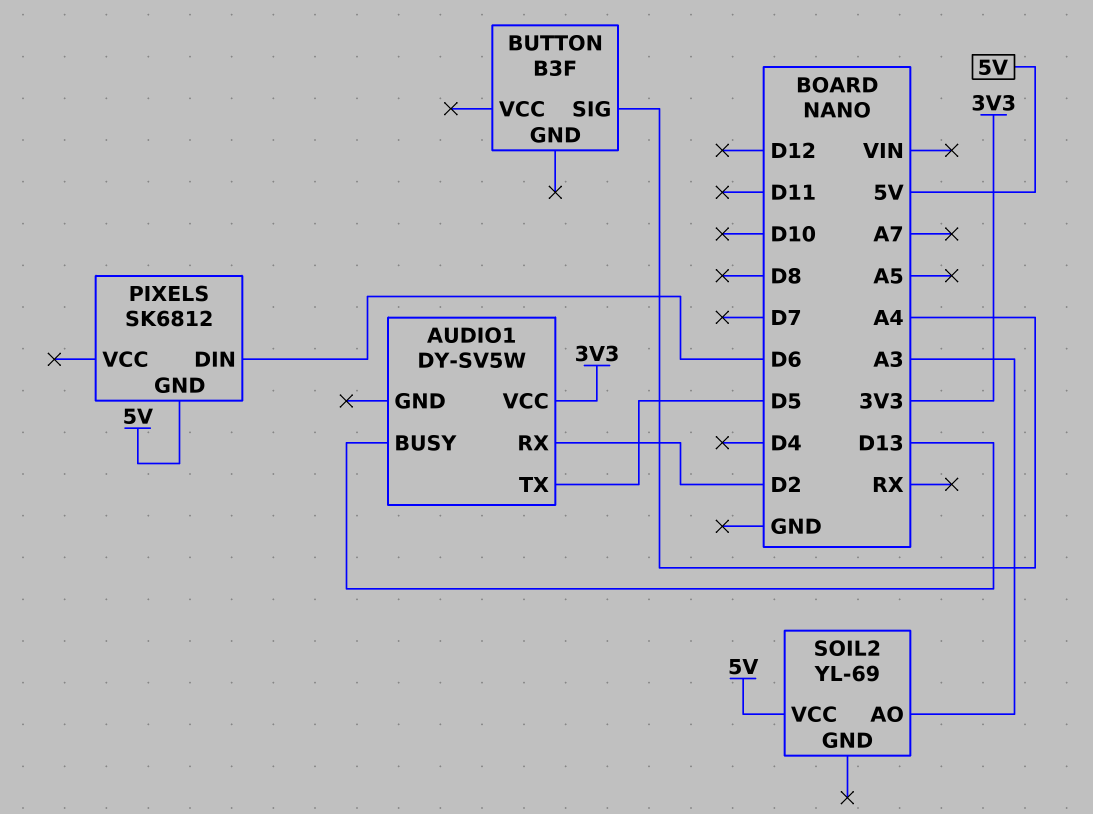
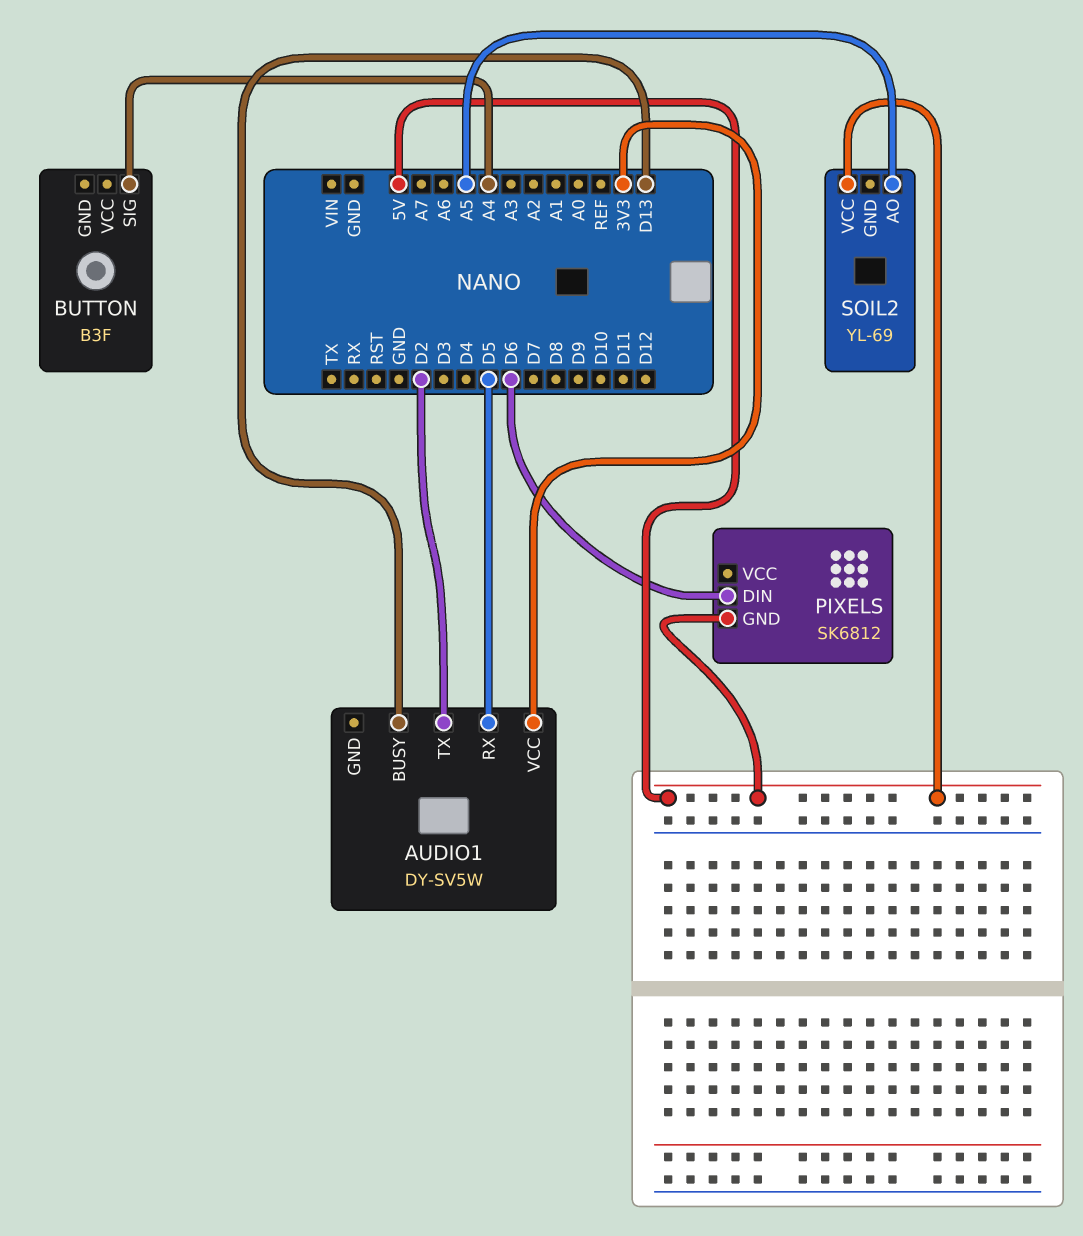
AUDIO1 pin RX: D2 -> D5
AUDIO1 pin TX: D5 -> D2
SOIL2 pin AO: A3 -> A5

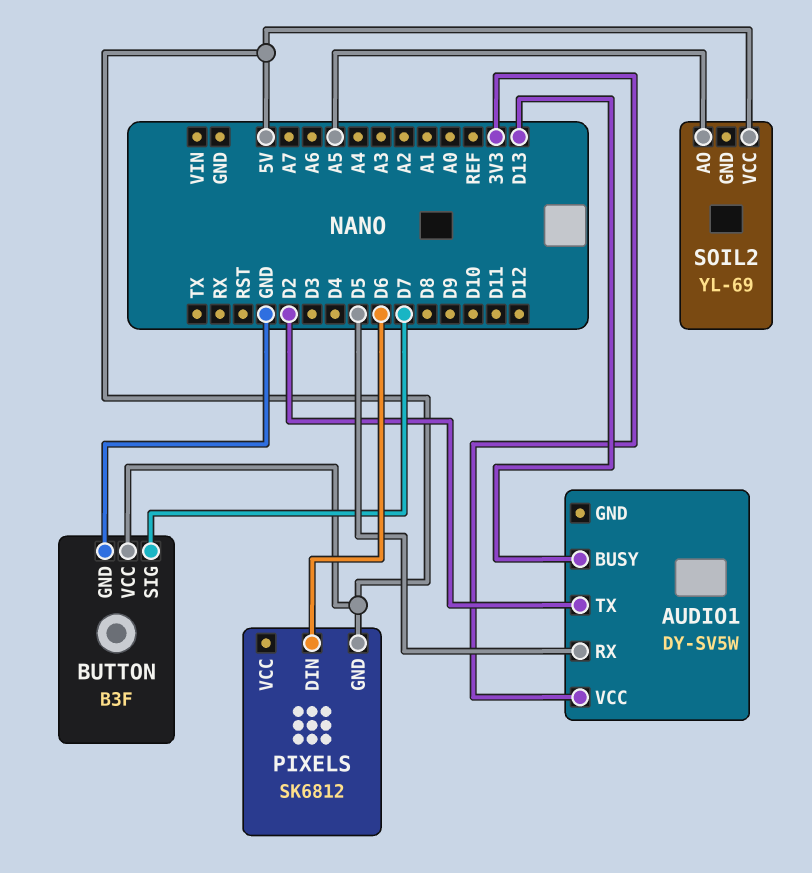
BUTTON pin GND: none -> GND
BUTTON pin SIG: A4 -> D7
BUTTON pin VCC: none -> 5V

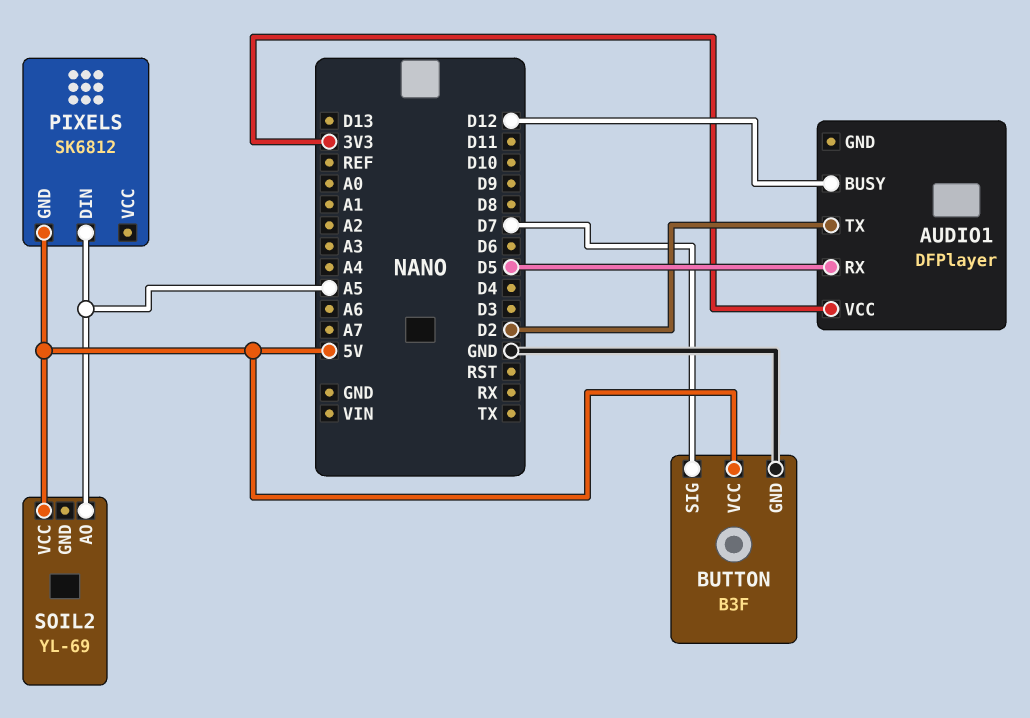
AUDIO1: DY-SV5W -> DFPlayer
AUDIO1 pin BUSY: D13 -> D12
PIXELS pin DIN: D6 -> A5

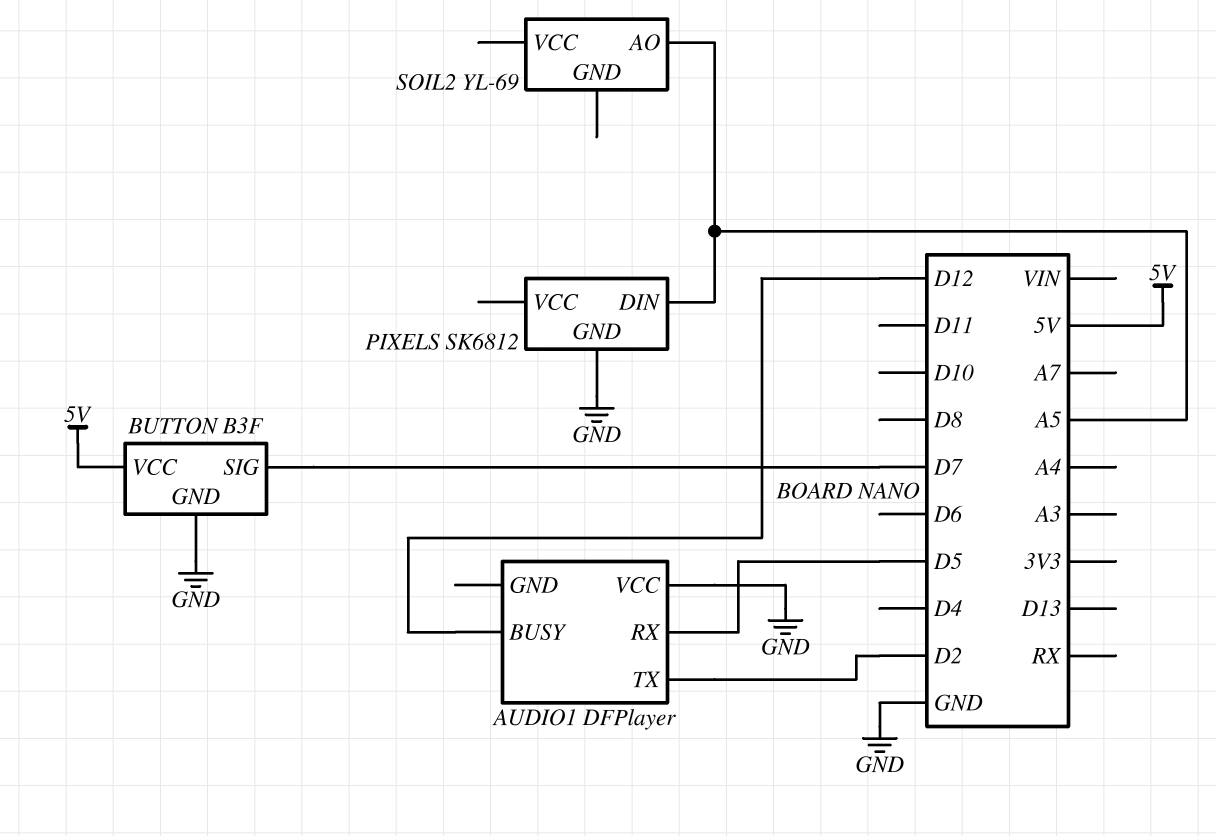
AUDIO1 pin VCC: 3V3 -> GND
PIXELS pin GND: 5V -> GND
SOIL2 pin VCC: 5V -> none

